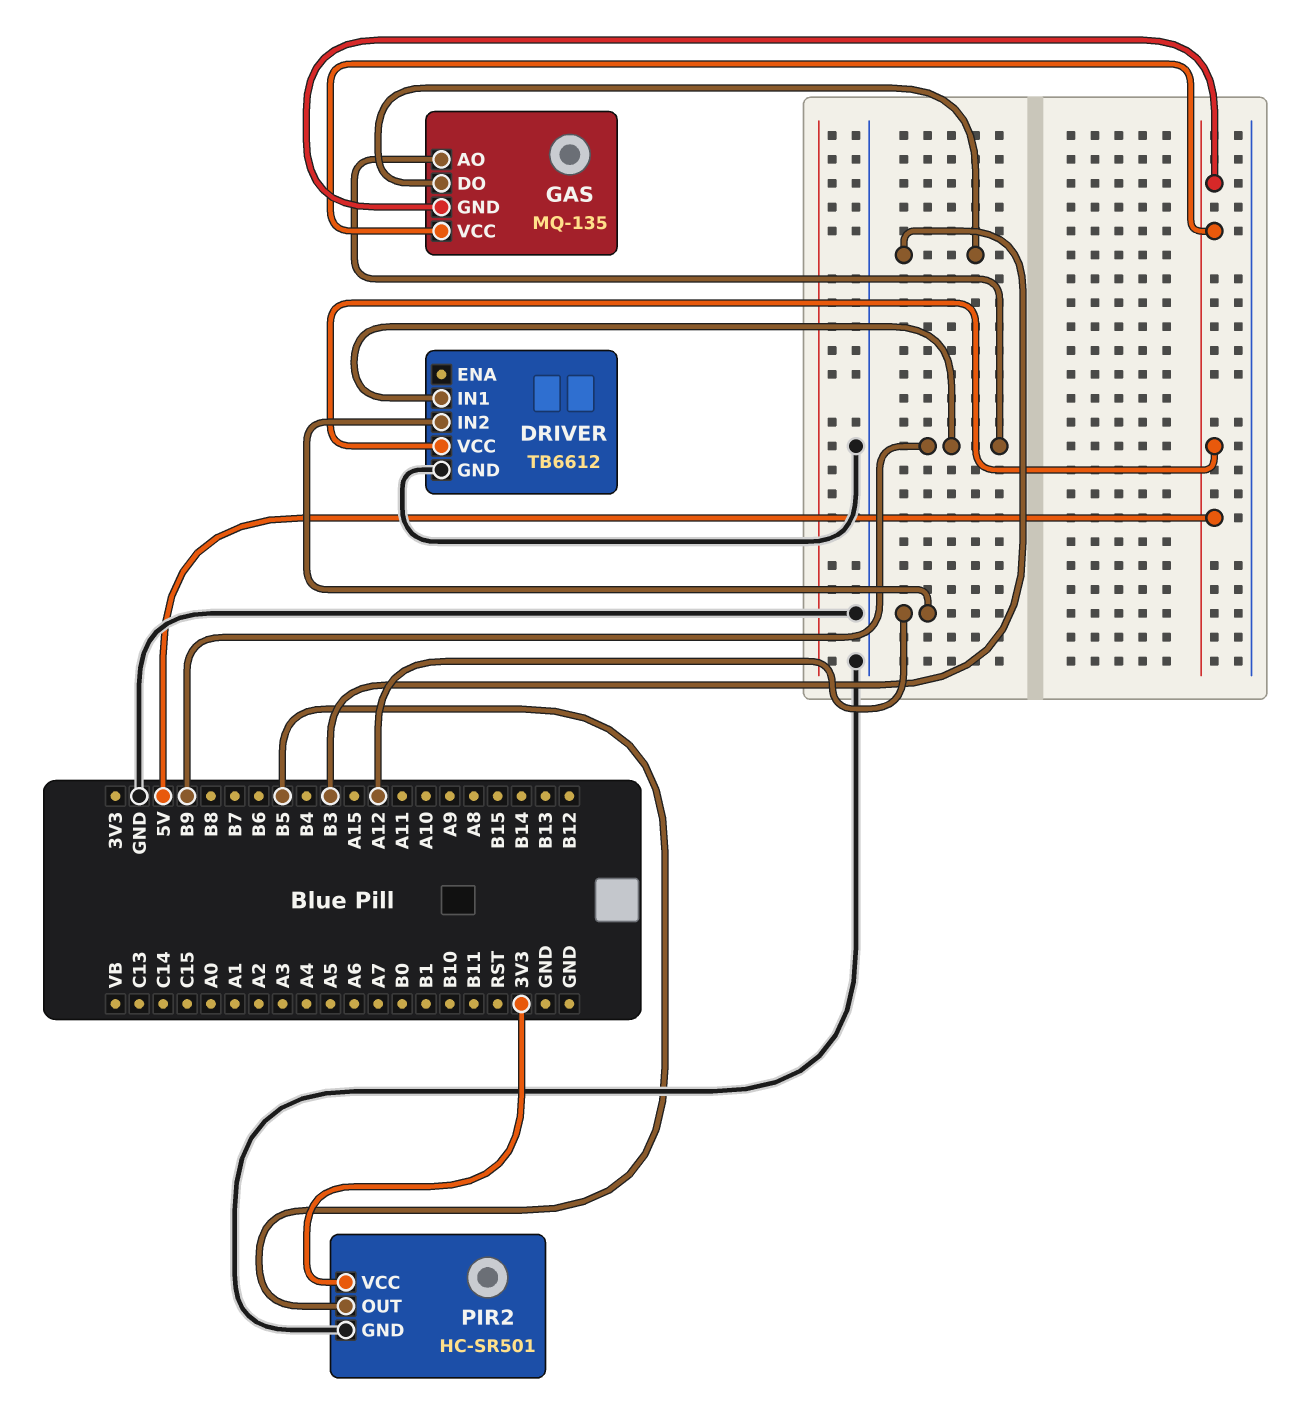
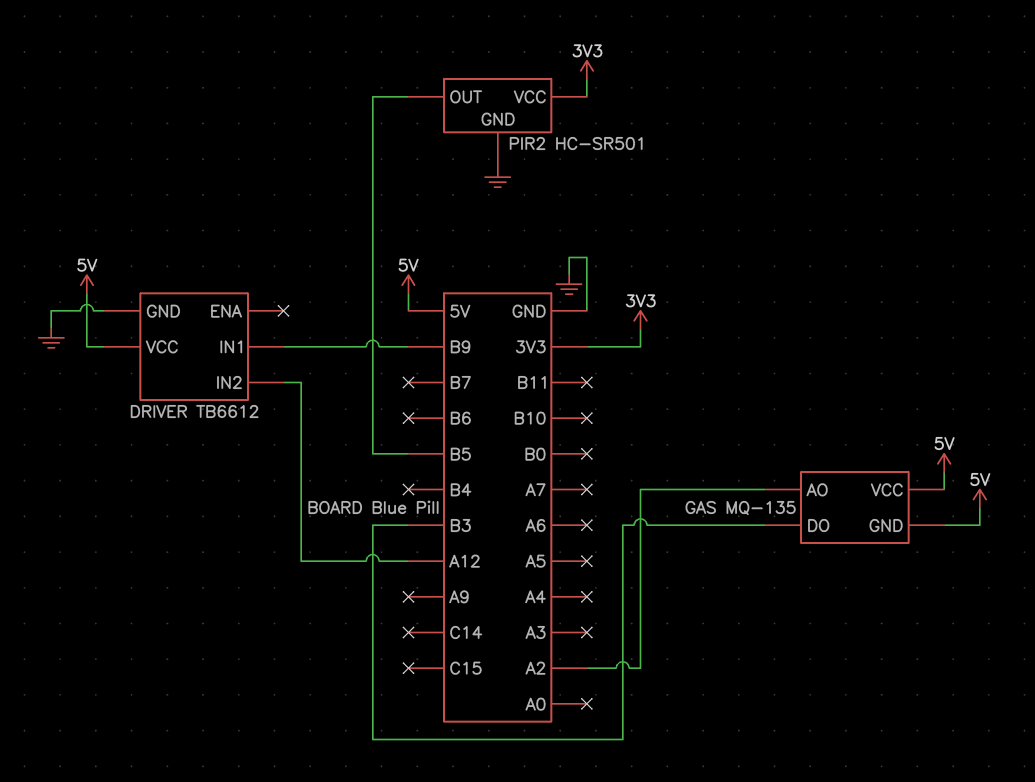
GAS pin AO: B9 -> A2

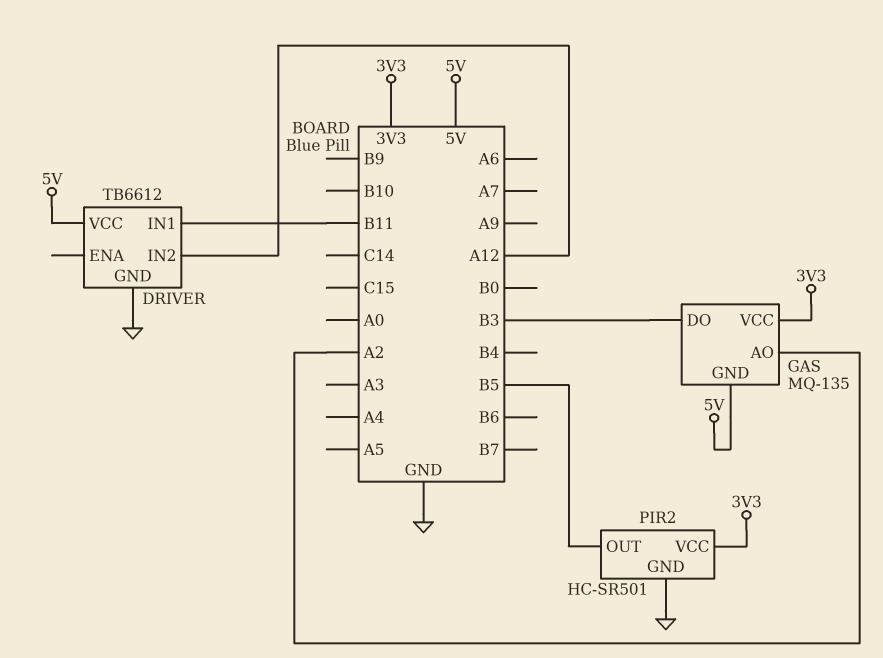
DRIVER pin IN1: B9 -> B11
GAS pin VCC: 5V -> 3V3

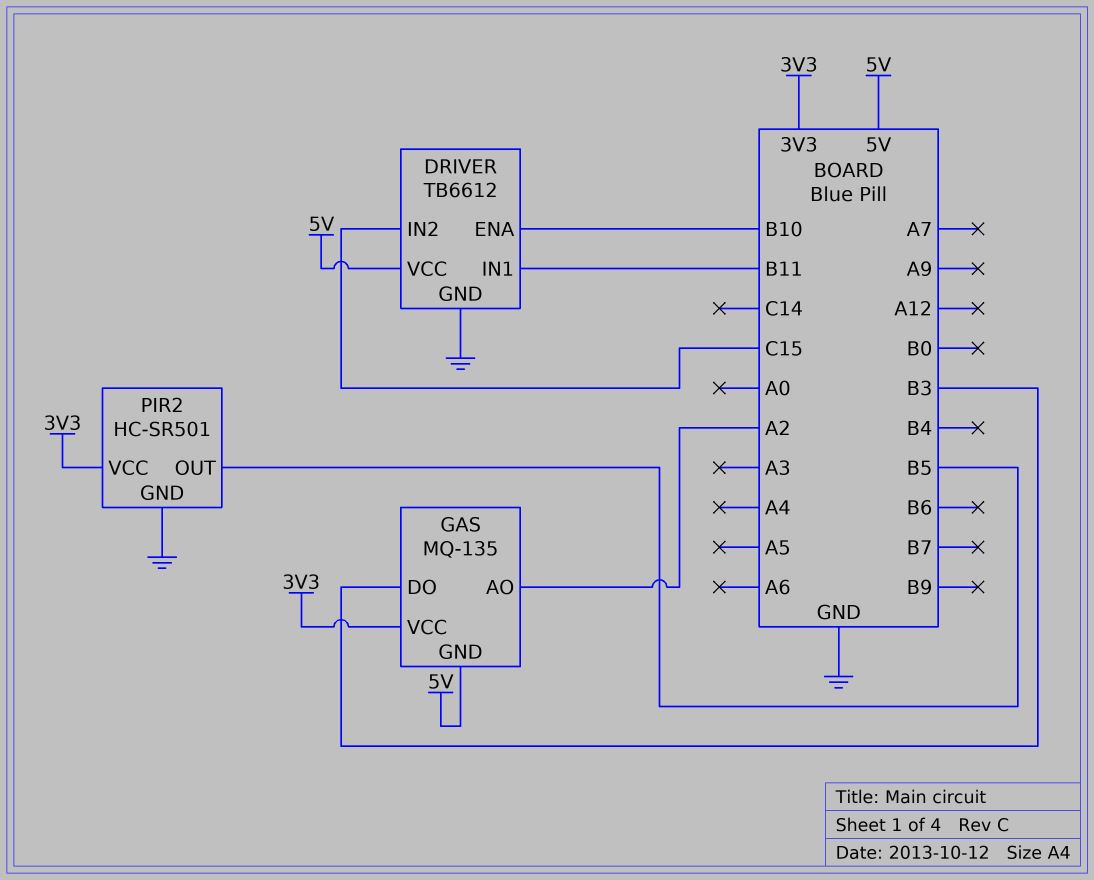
DRIVER pin ENA: none -> B10
DRIVER pin IN2: A12 -> C15

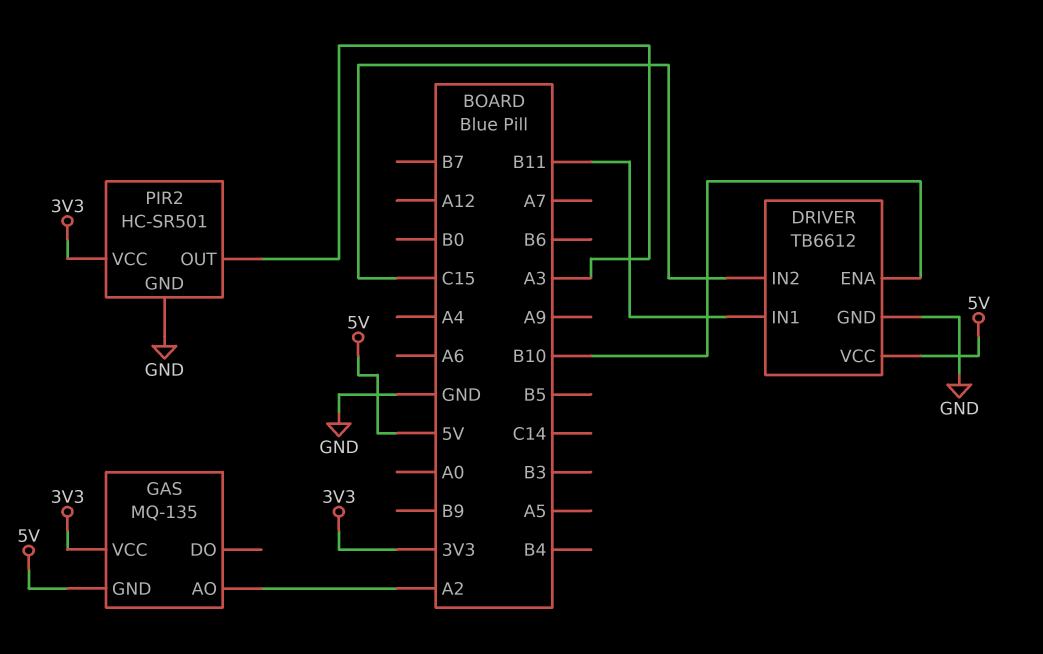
GAS pin DO: B3 -> none
PIR2 pin OUT: B5 -> A3

